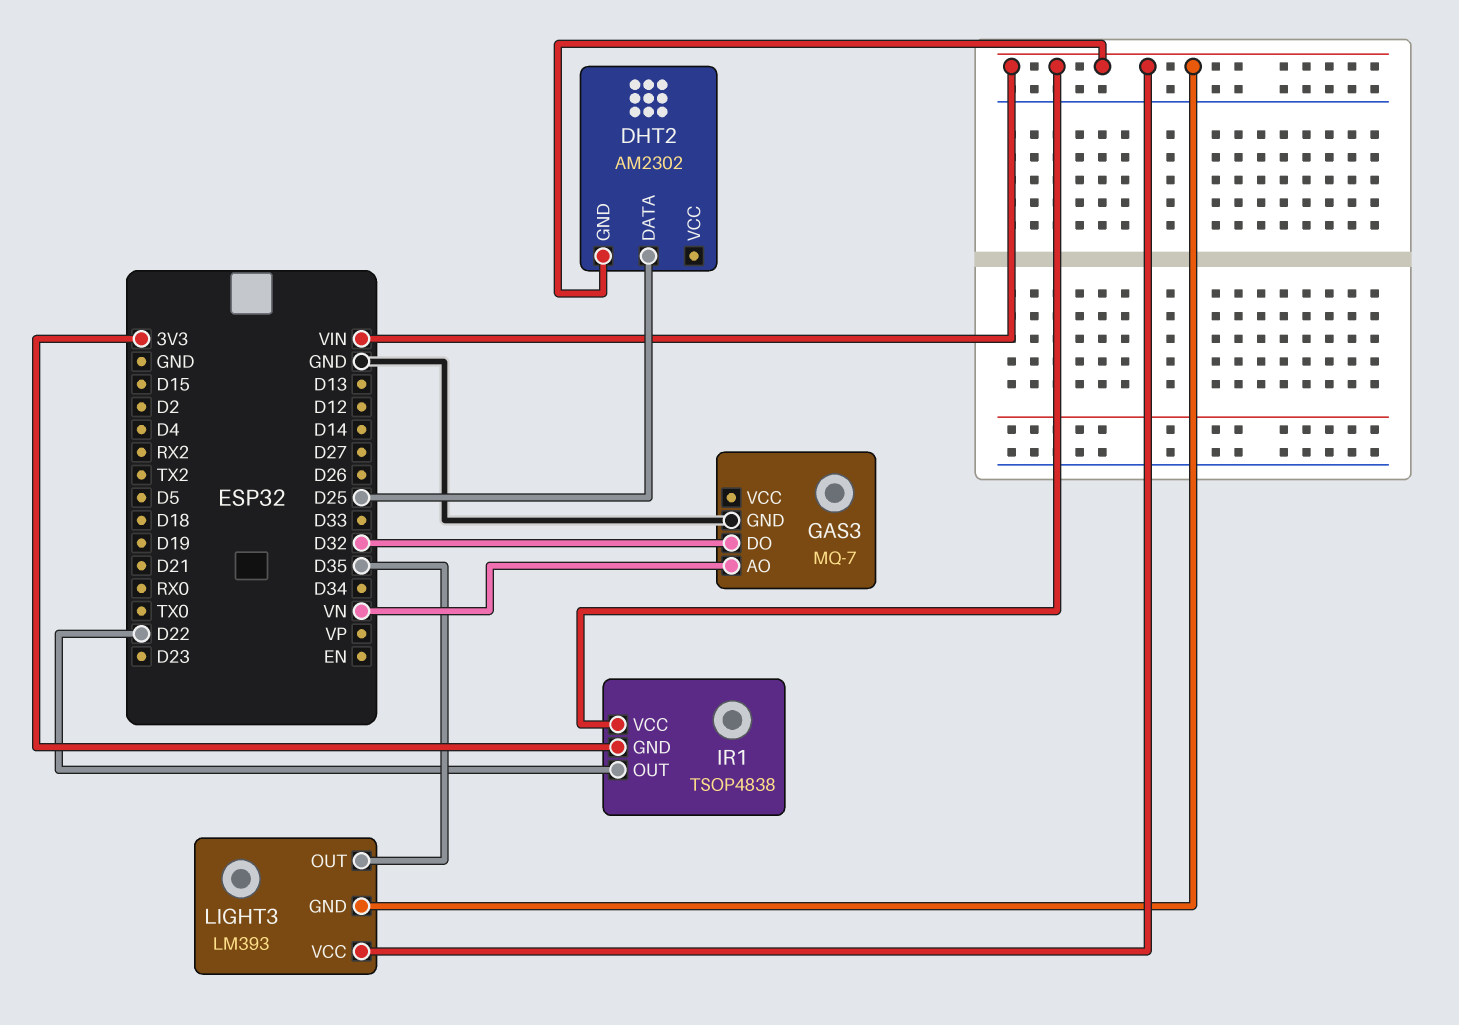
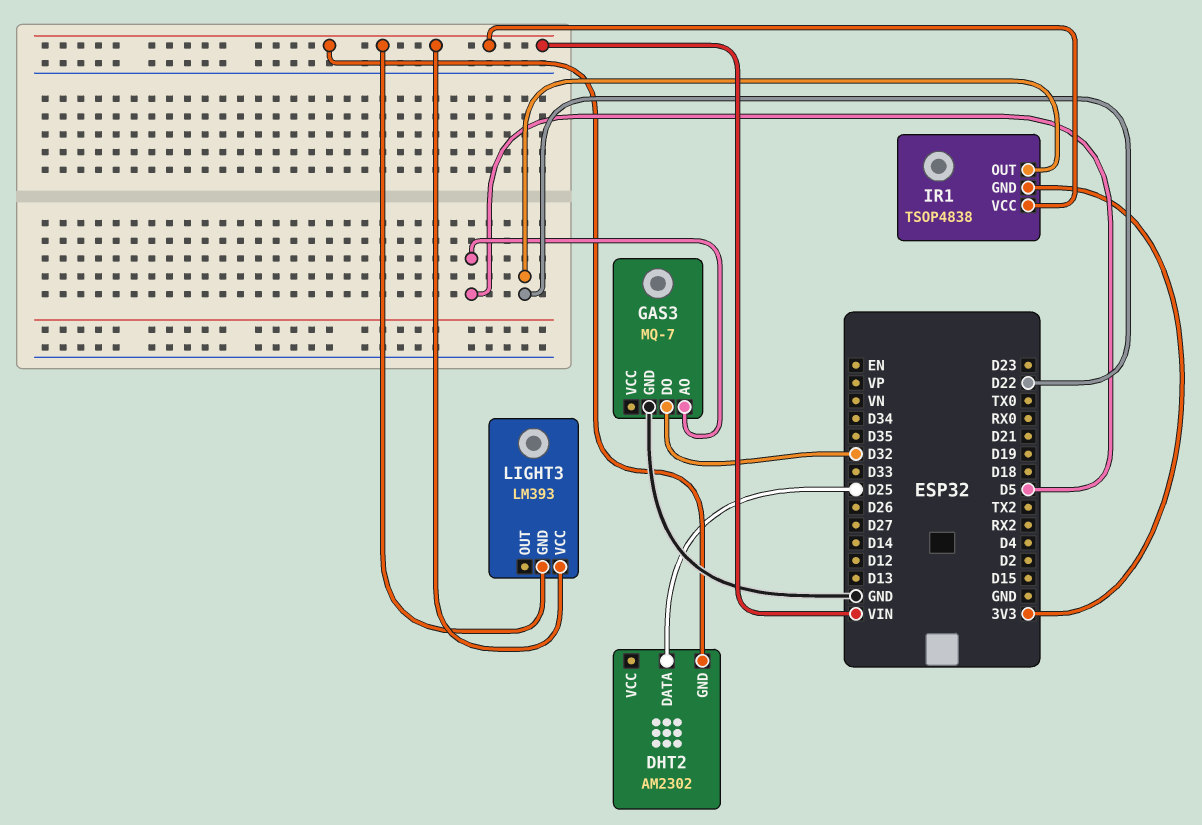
GAS3 pin AO: VN -> D5
LIGHT3 pin OUT: D35 -> none

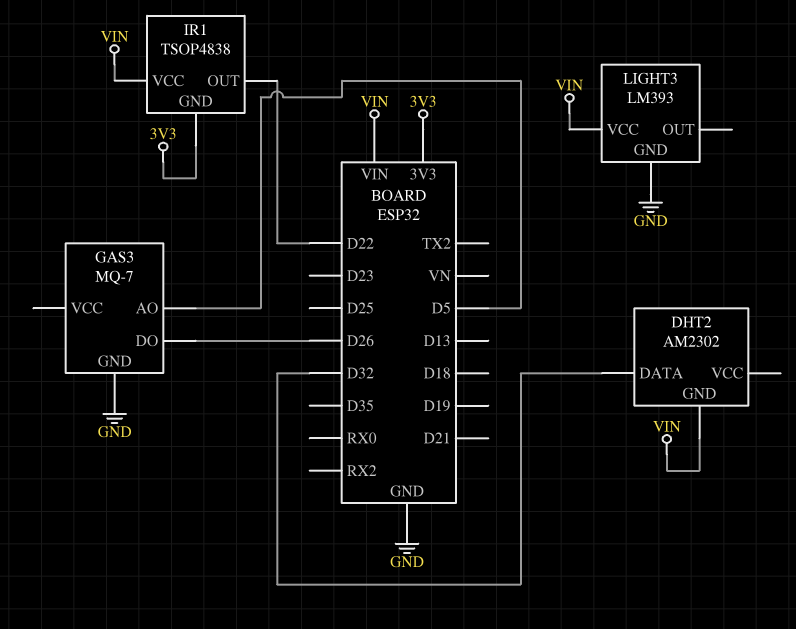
DHT2 pin DATA: D25 -> D32
GAS3 pin DO: D32 -> D26
LIGHT3 pin GND: VIN -> GND

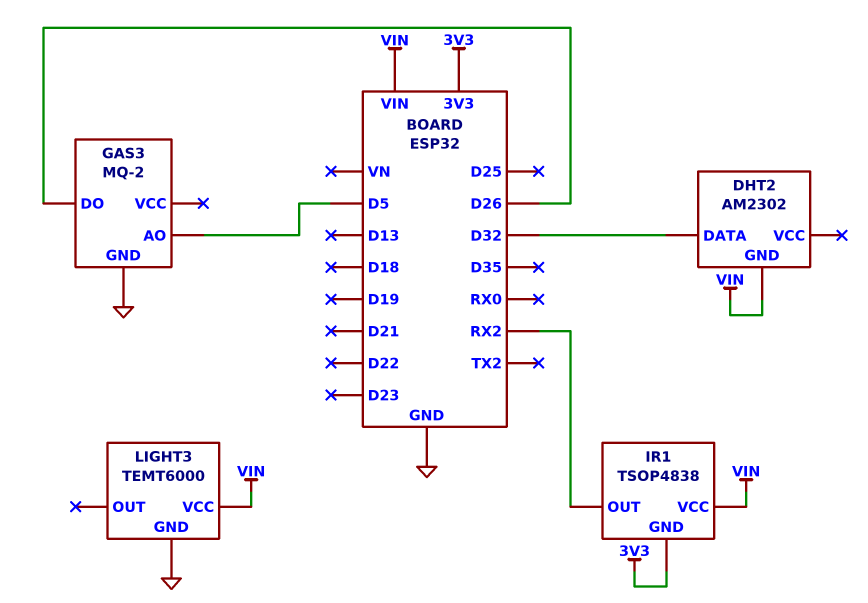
GAS3: MQ-7 -> MQ-2
IR1 pin OUT: D22 -> RX2
LIGHT3: LM393 -> TEMT6000

